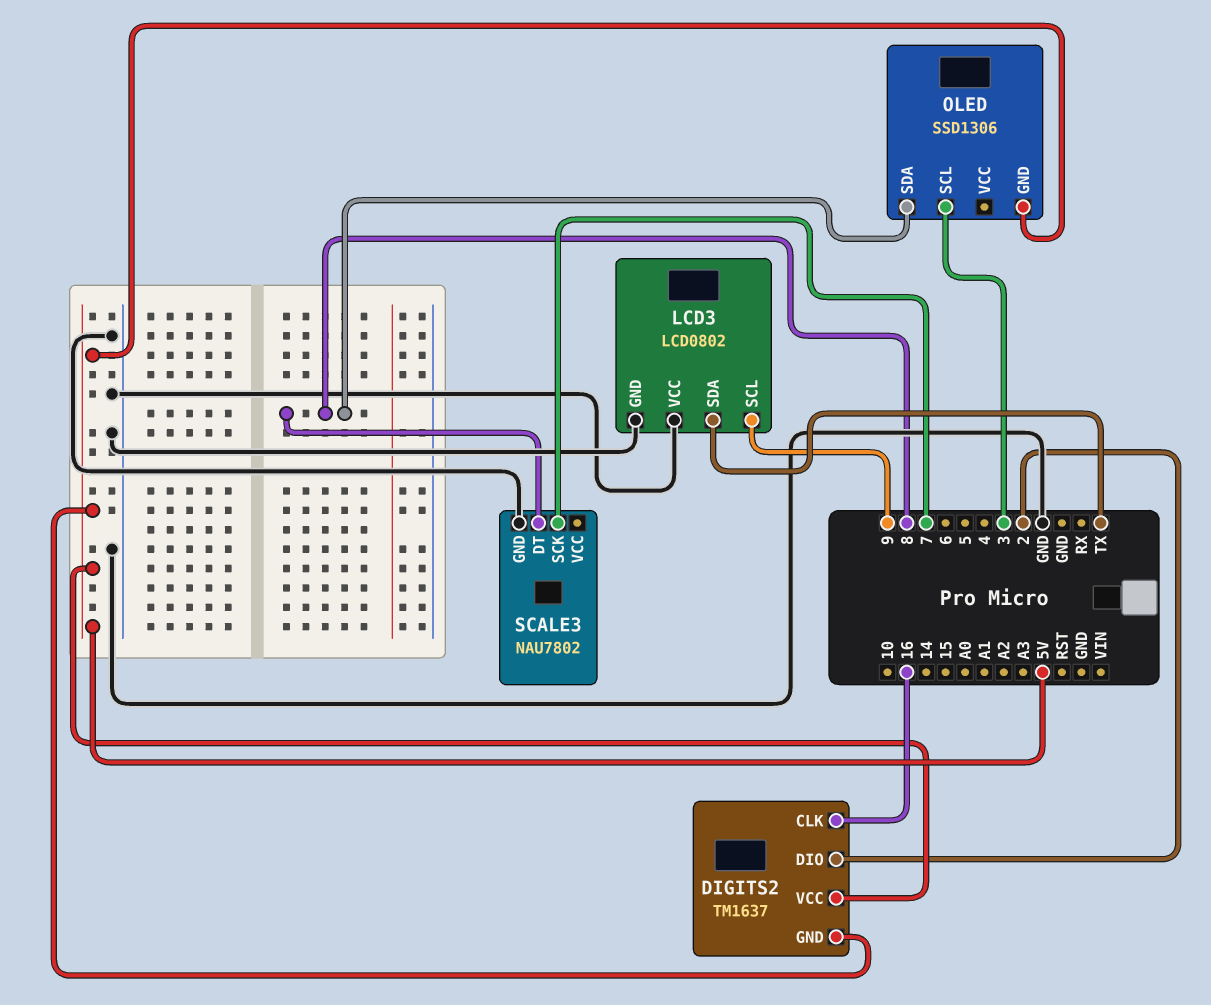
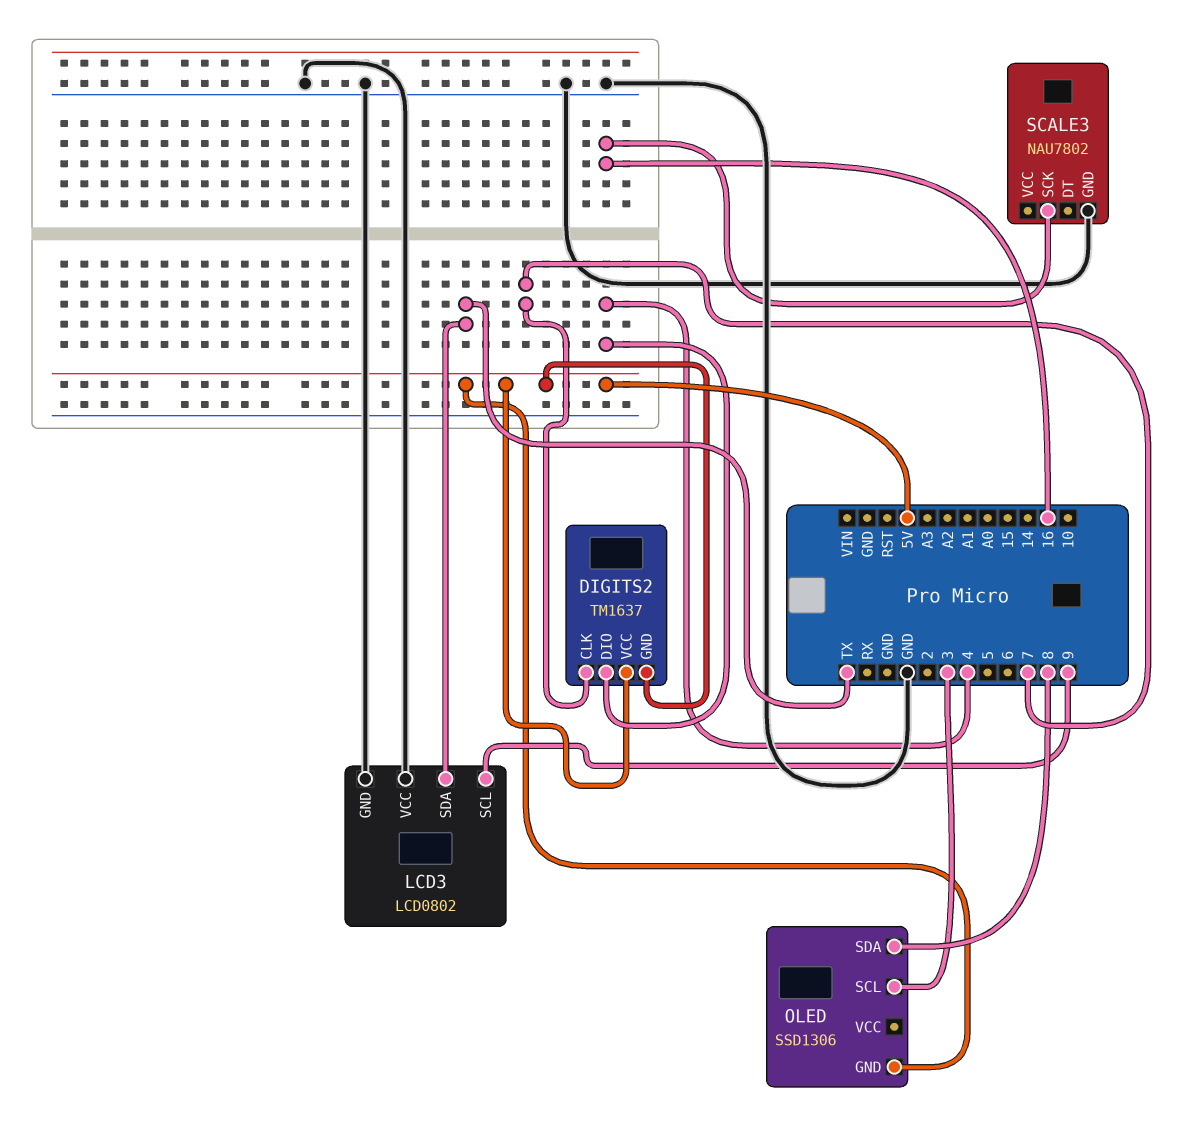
DIGITS2 pin CLK: 16 -> 7
DIGITS2 pin DIO: 2 -> 4
SCALE3 pin DT: 8 -> none
SCALE3 pin SCK: 7 -> 16

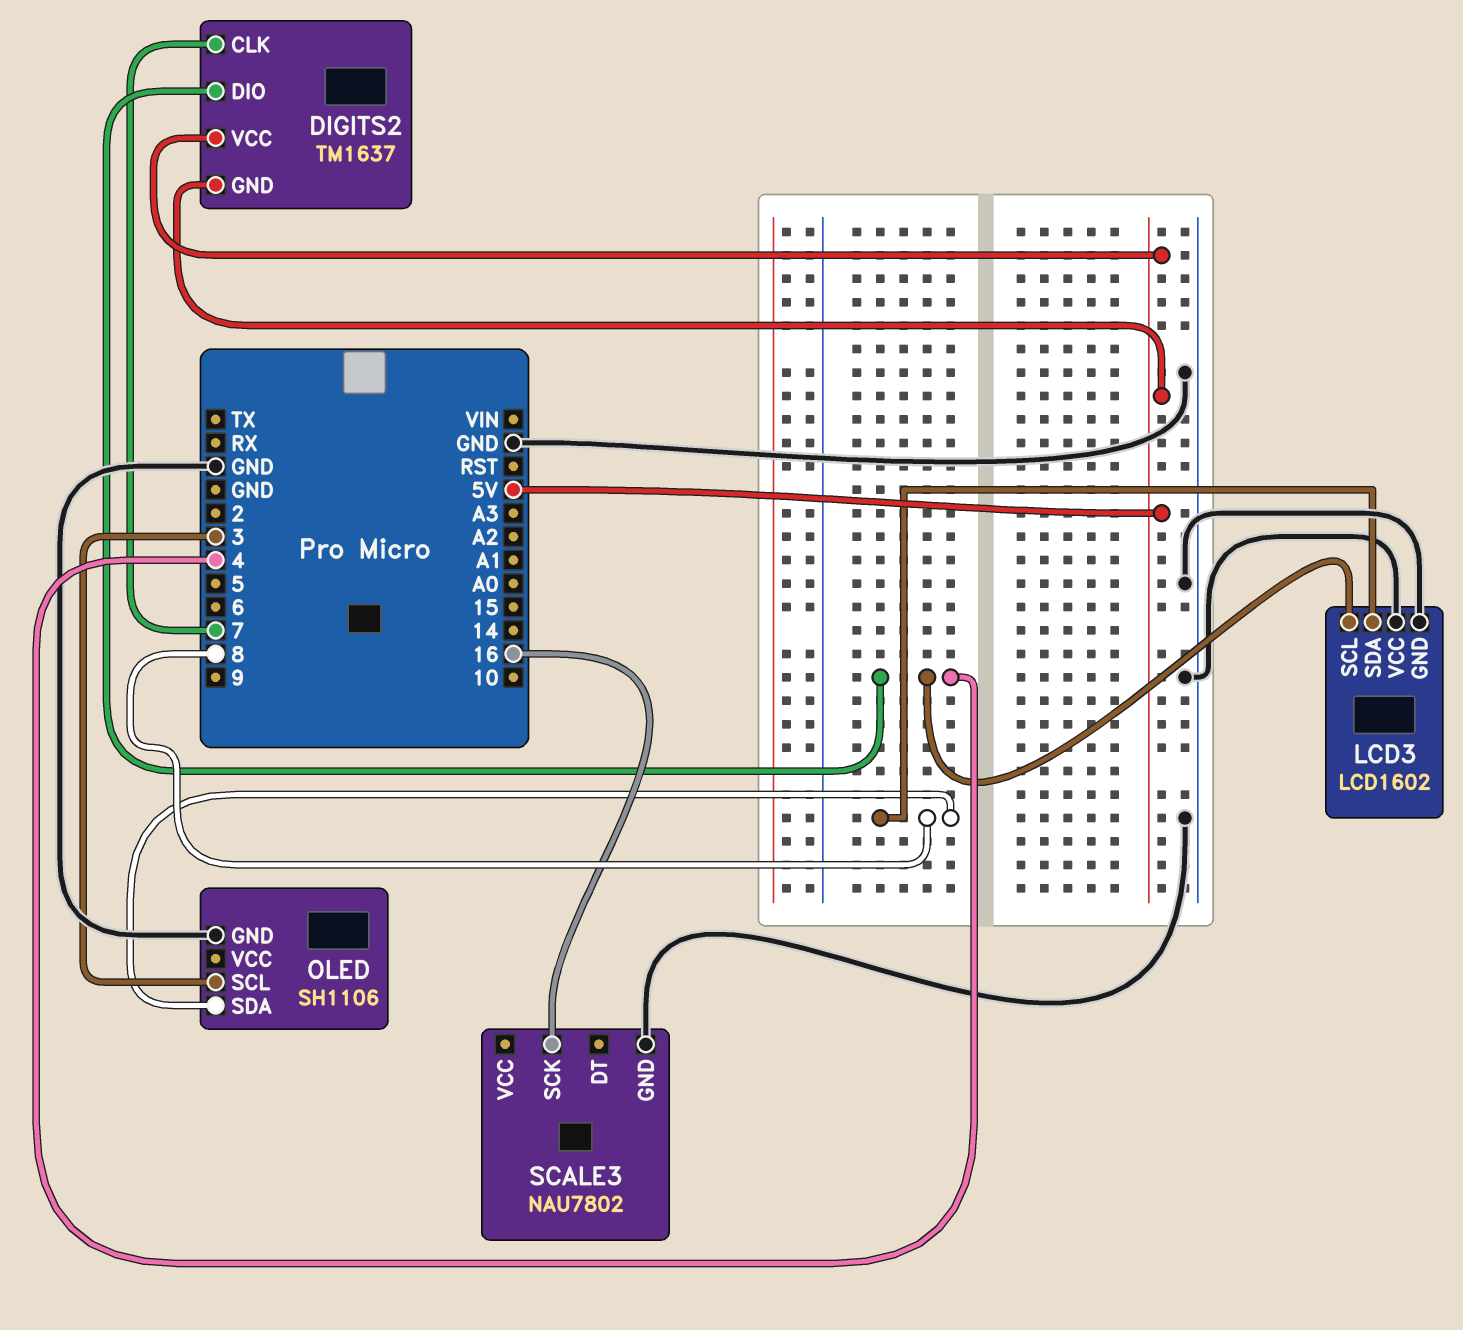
LCD3: LCD0802 -> LCD1602
LCD3 pin SCL: 9 -> 4
LCD3 pin SDA: TX -> 8
OLED: SSD1306 -> SH1106
OLED pin GND: 5V -> GND

